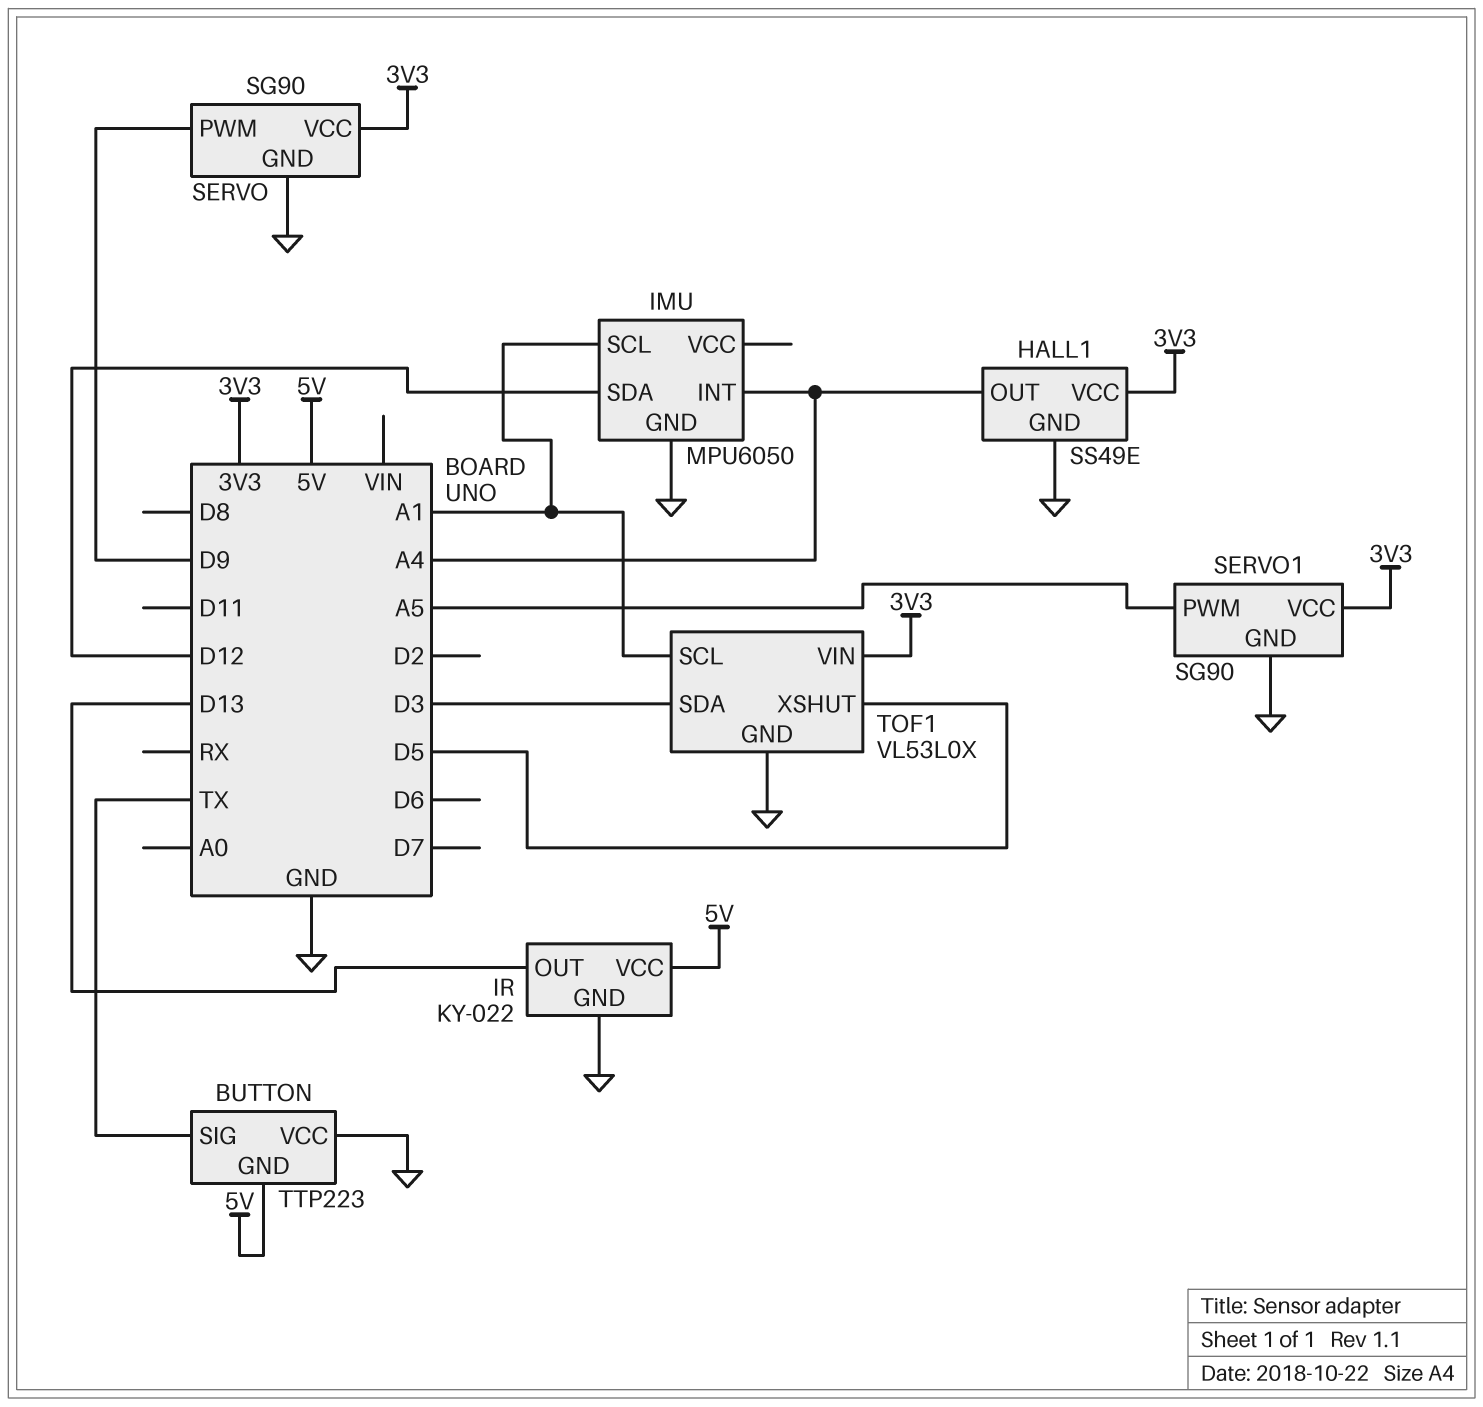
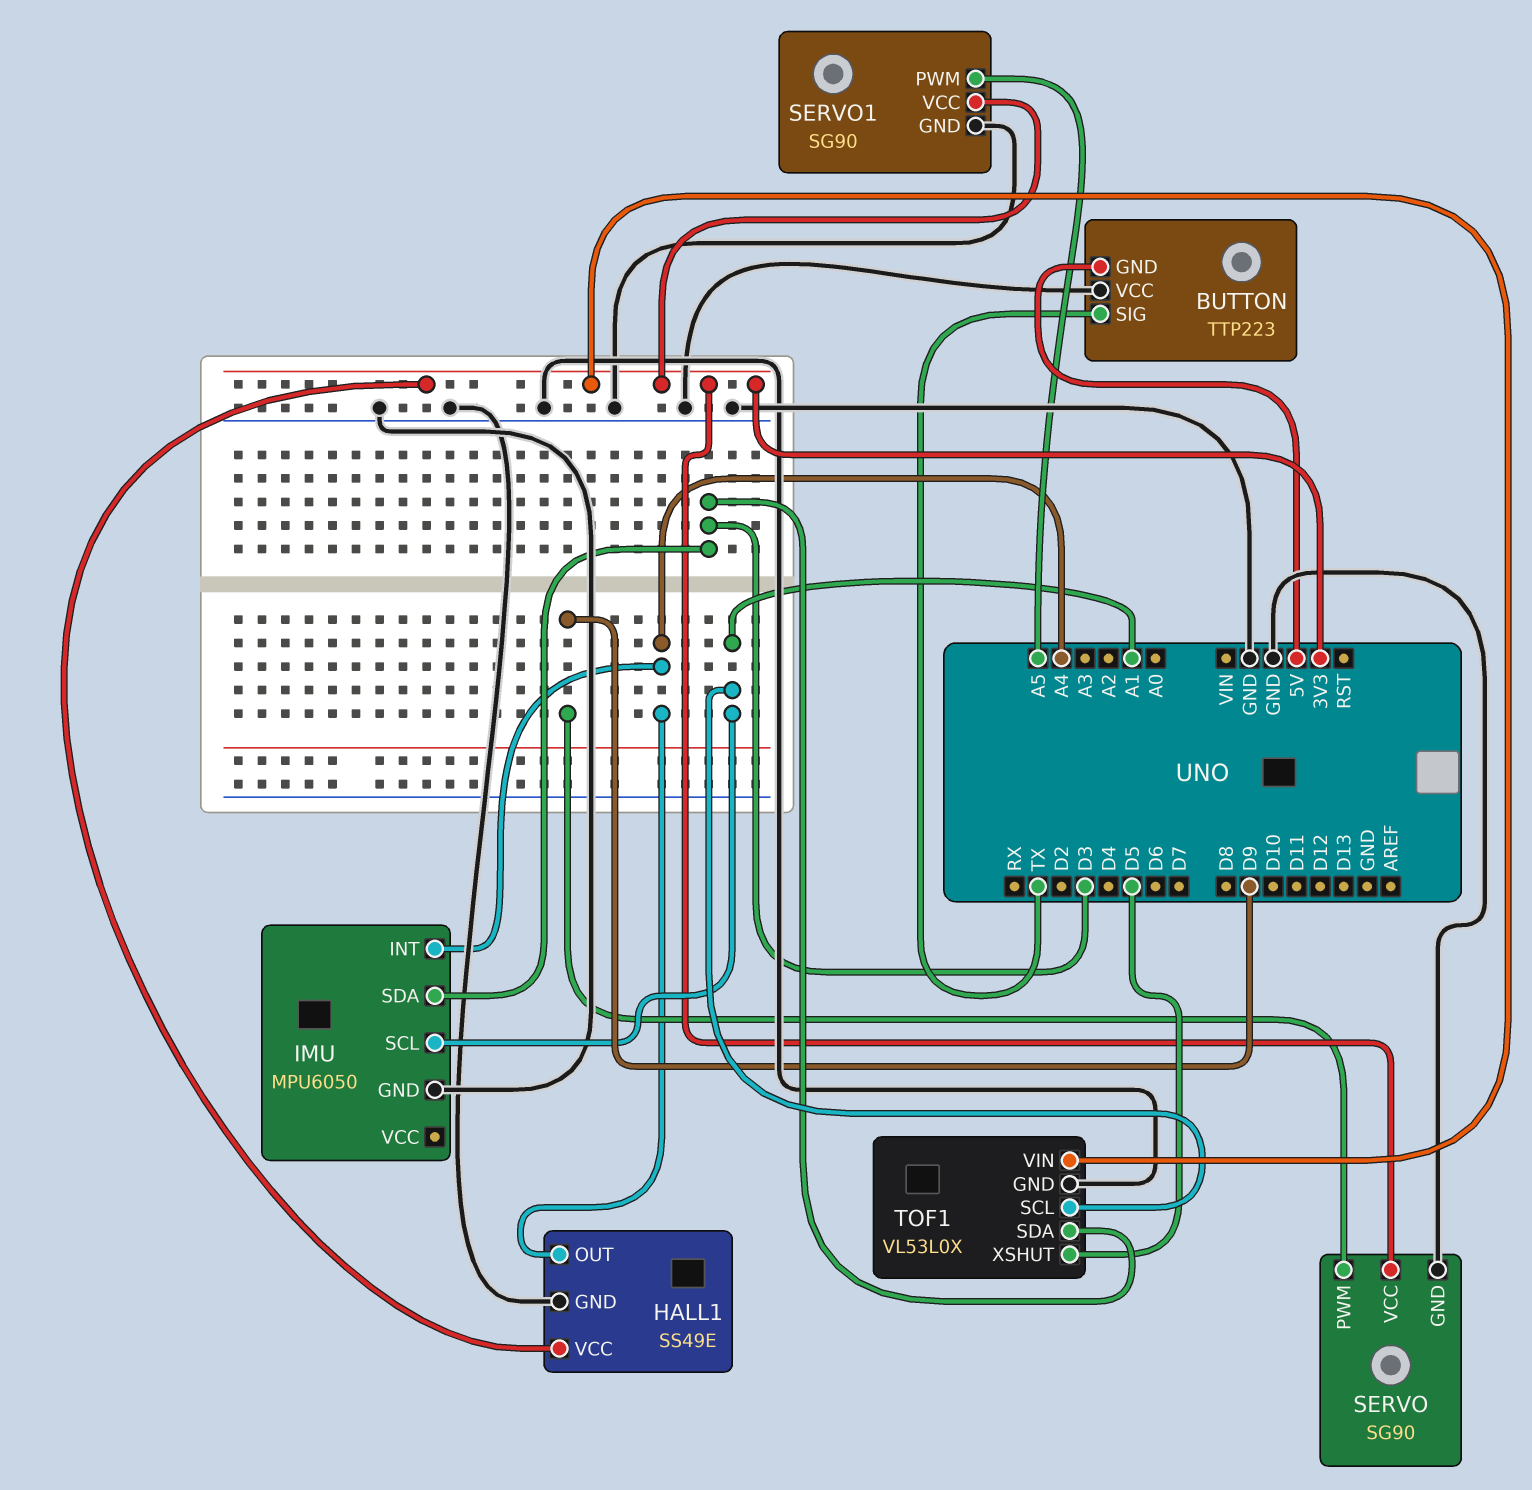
IMU pin SDA: D12 -> D3
IR: KY-022 -> none
IR pin GND: GND -> none
IR pin OUT: D13 -> none
IR pin VCC: 5V -> none

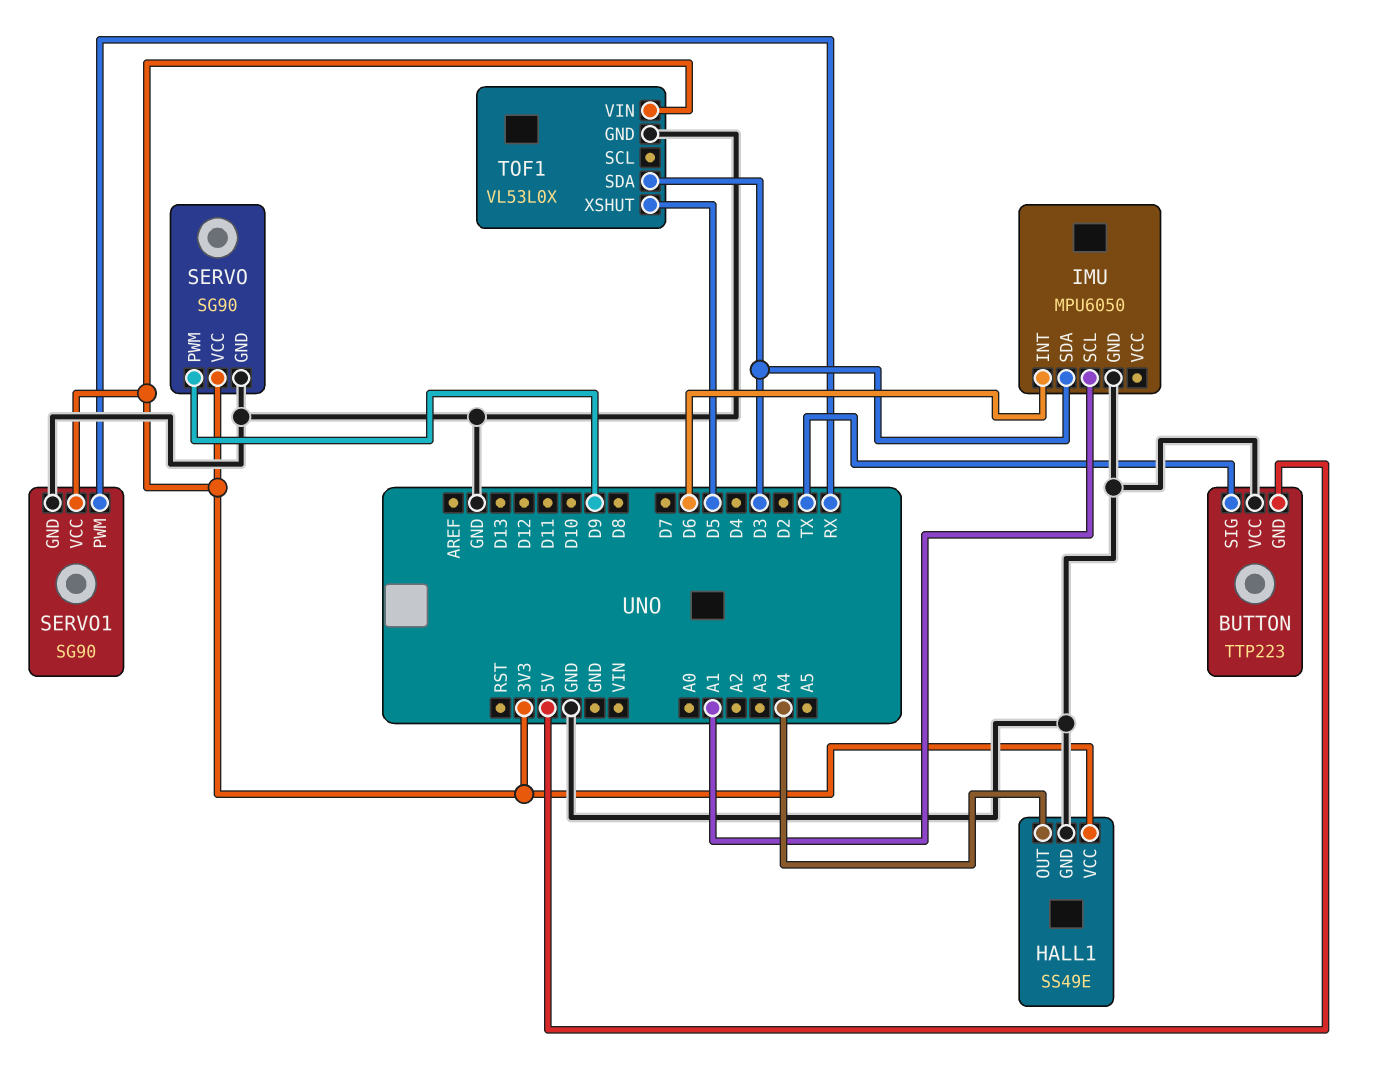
IMU pin INT: A4 -> D6
SERVO1 pin PWM: A5 -> RX
TOF1 pin SCL: A1 -> none

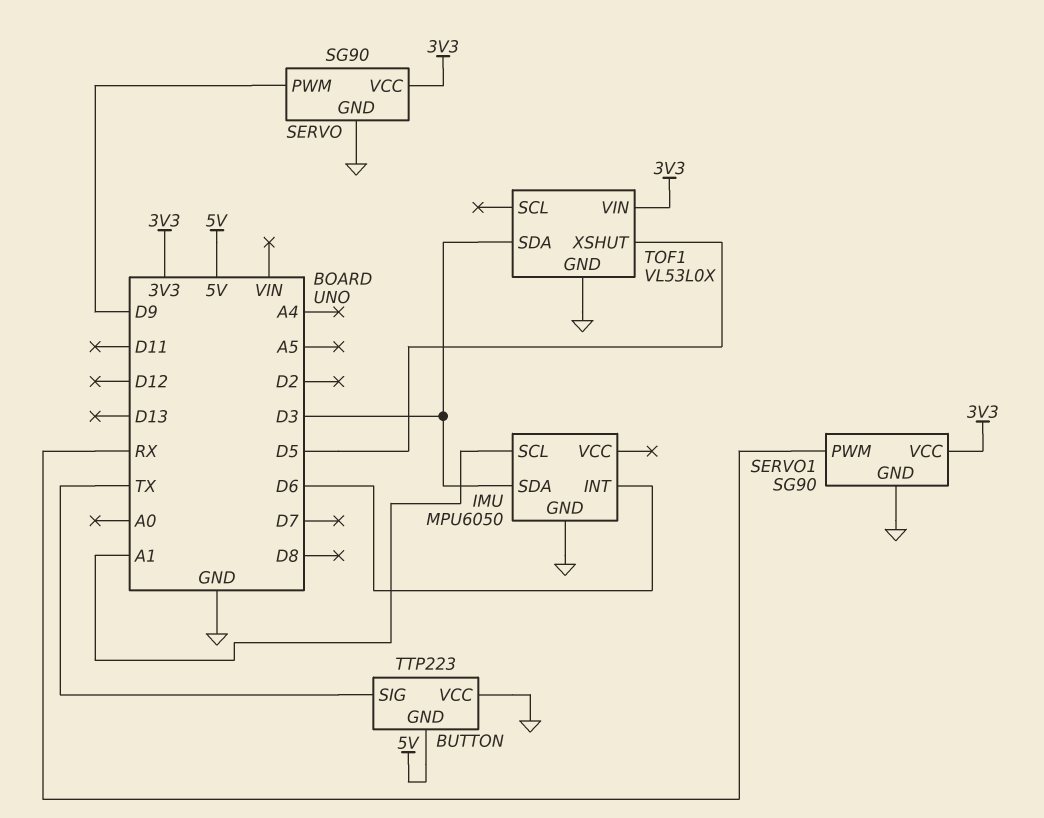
HALL1: SS49E -> none
HALL1 pin GND: GND -> none
HALL1 pin OUT: A4 -> none
HALL1 pin VCC: 3V3 -> none

